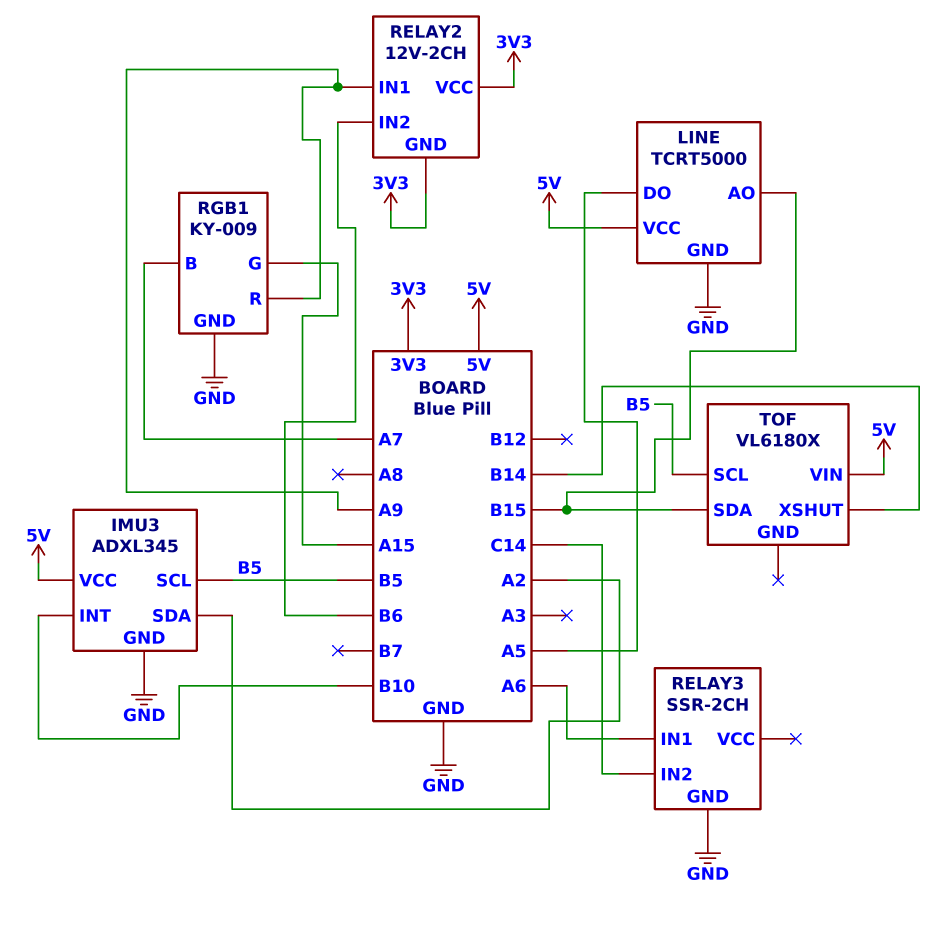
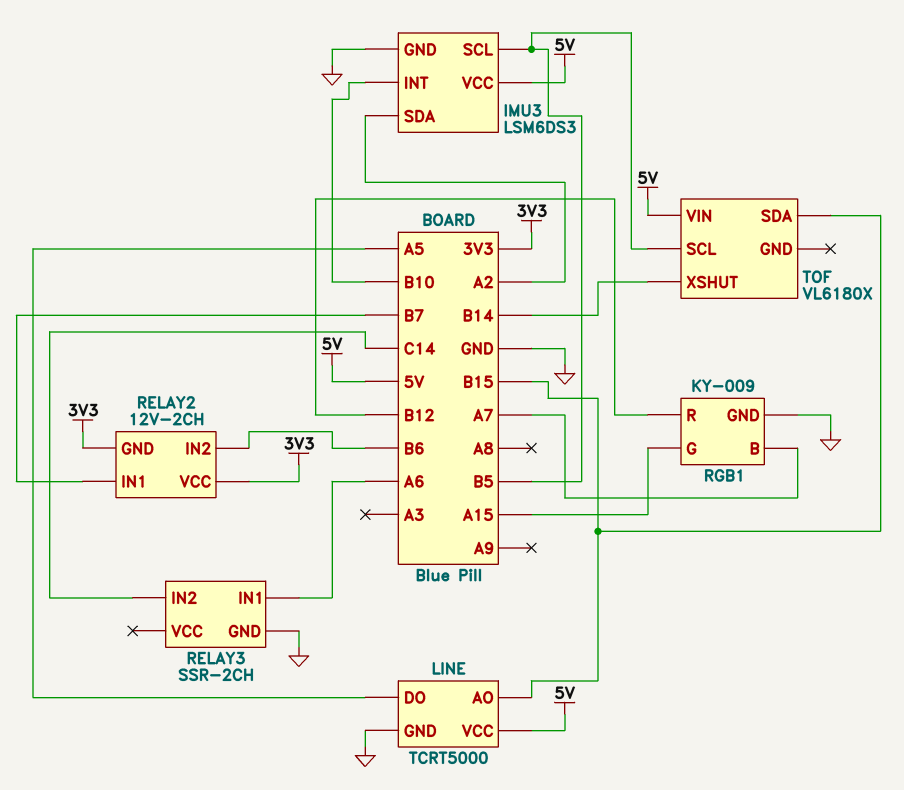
IMU3: ADXL345 -> LSM6DS3
RELAY2 pin IN1: A9 -> B7
RGB1 pin R: A9 -> B12

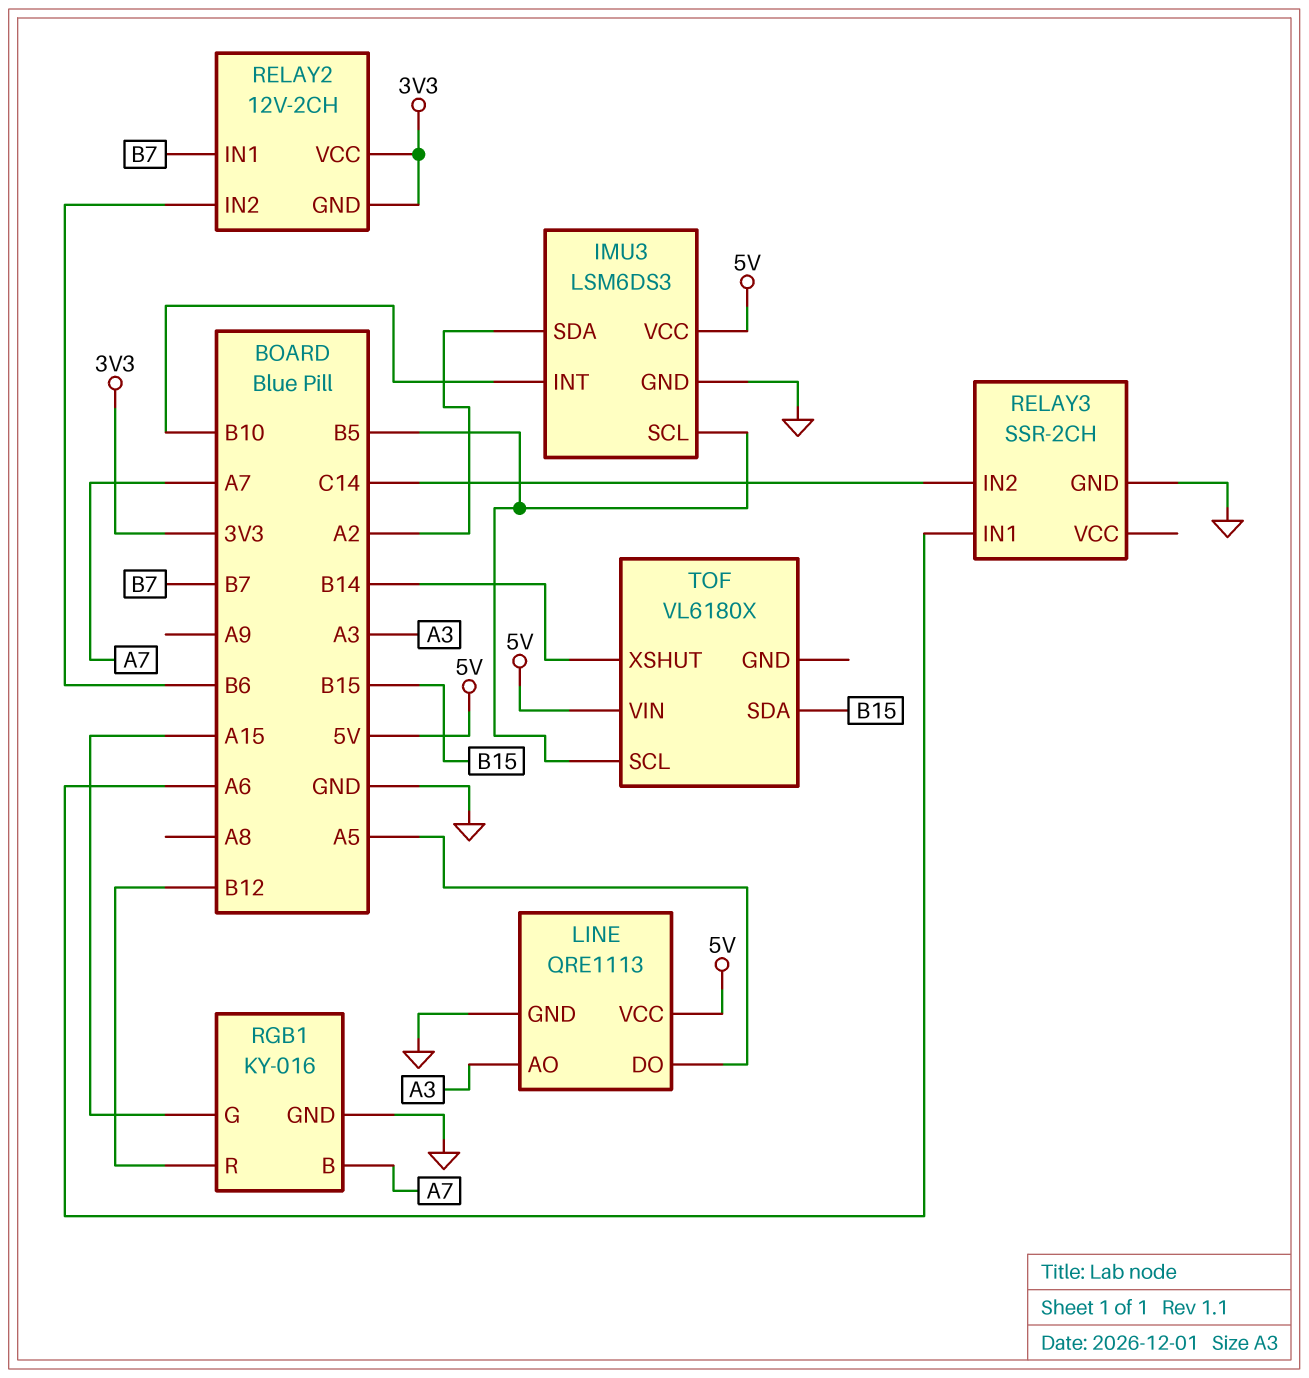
LINE: TCRT5000 -> QRE1113
LINE pin AO: B15 -> A3
RGB1: KY-009 -> KY-016

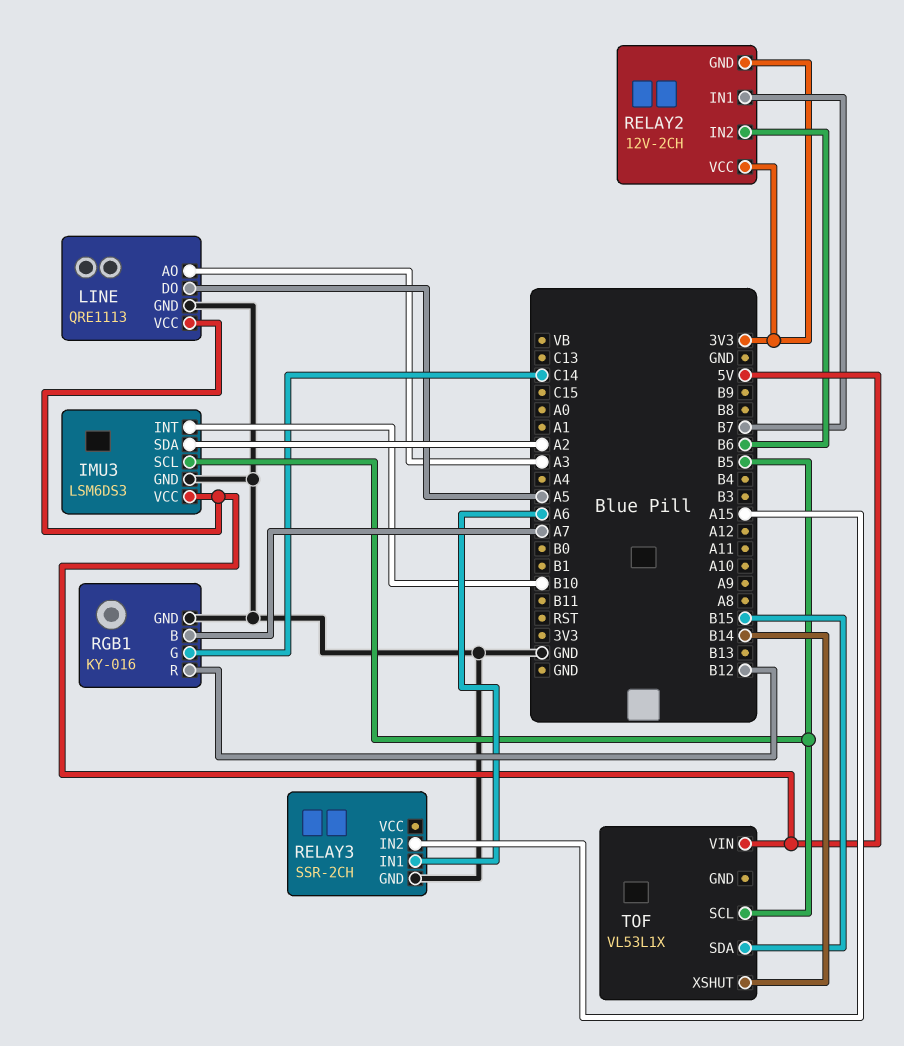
RELAY3 pin IN2: C14 -> A15
RGB1 pin G: A15 -> C14
TOF: VL6180X -> VL53L1X

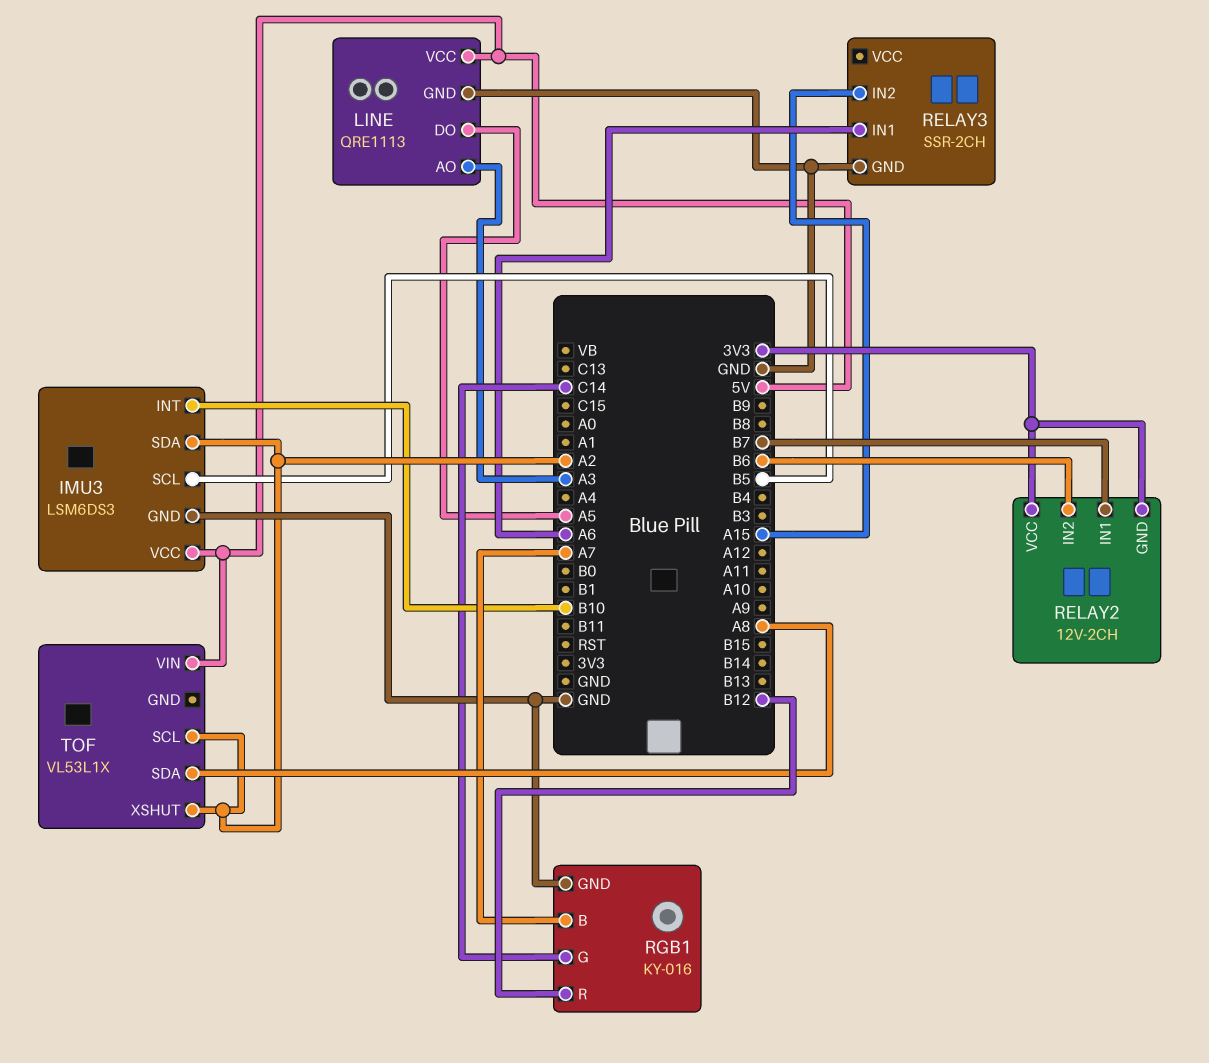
TOF pin SCL: B5 -> A2
TOF pin SDA: B15 -> A8
TOF pin XSHUT: B14 -> A2

